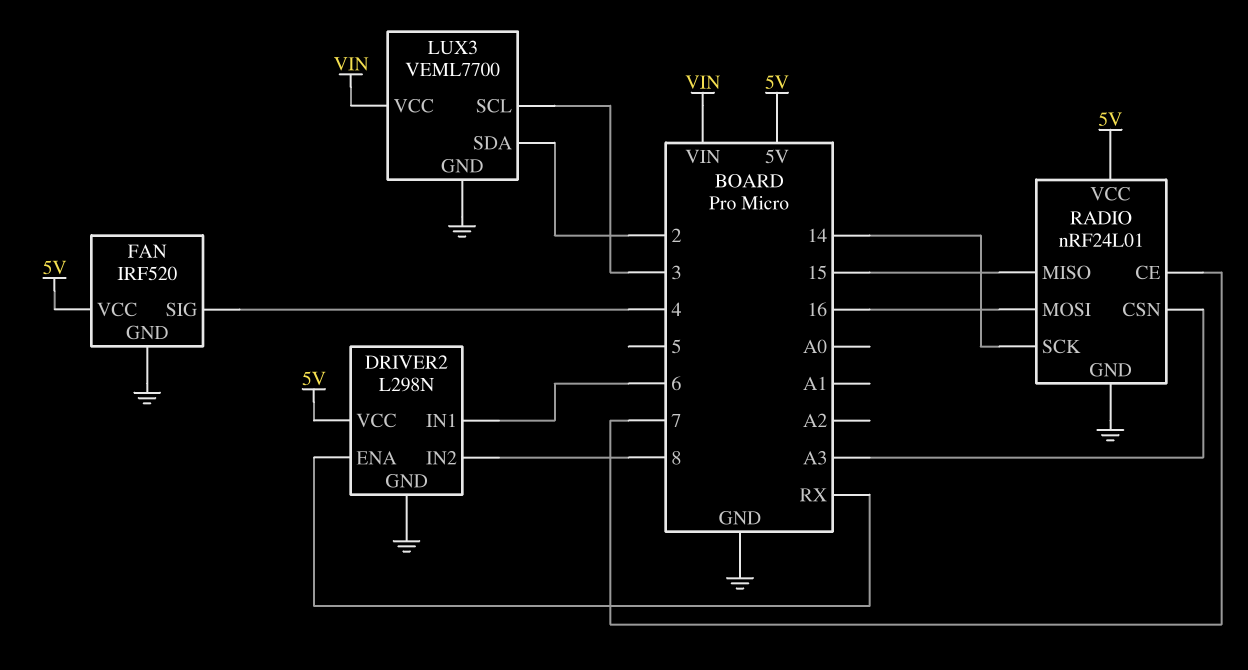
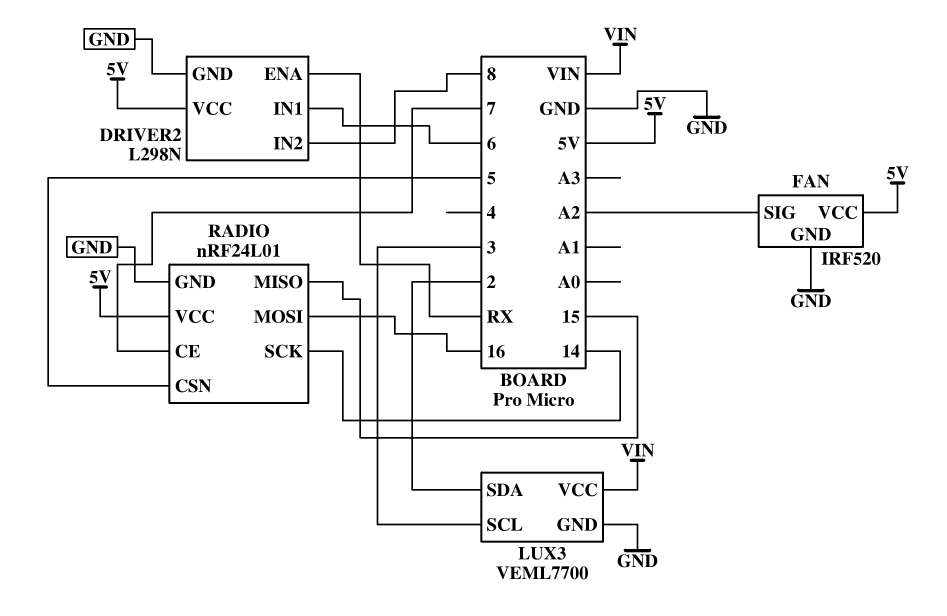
FAN pin SIG: 4 -> A2
RADIO pin CSN: A3 -> 5

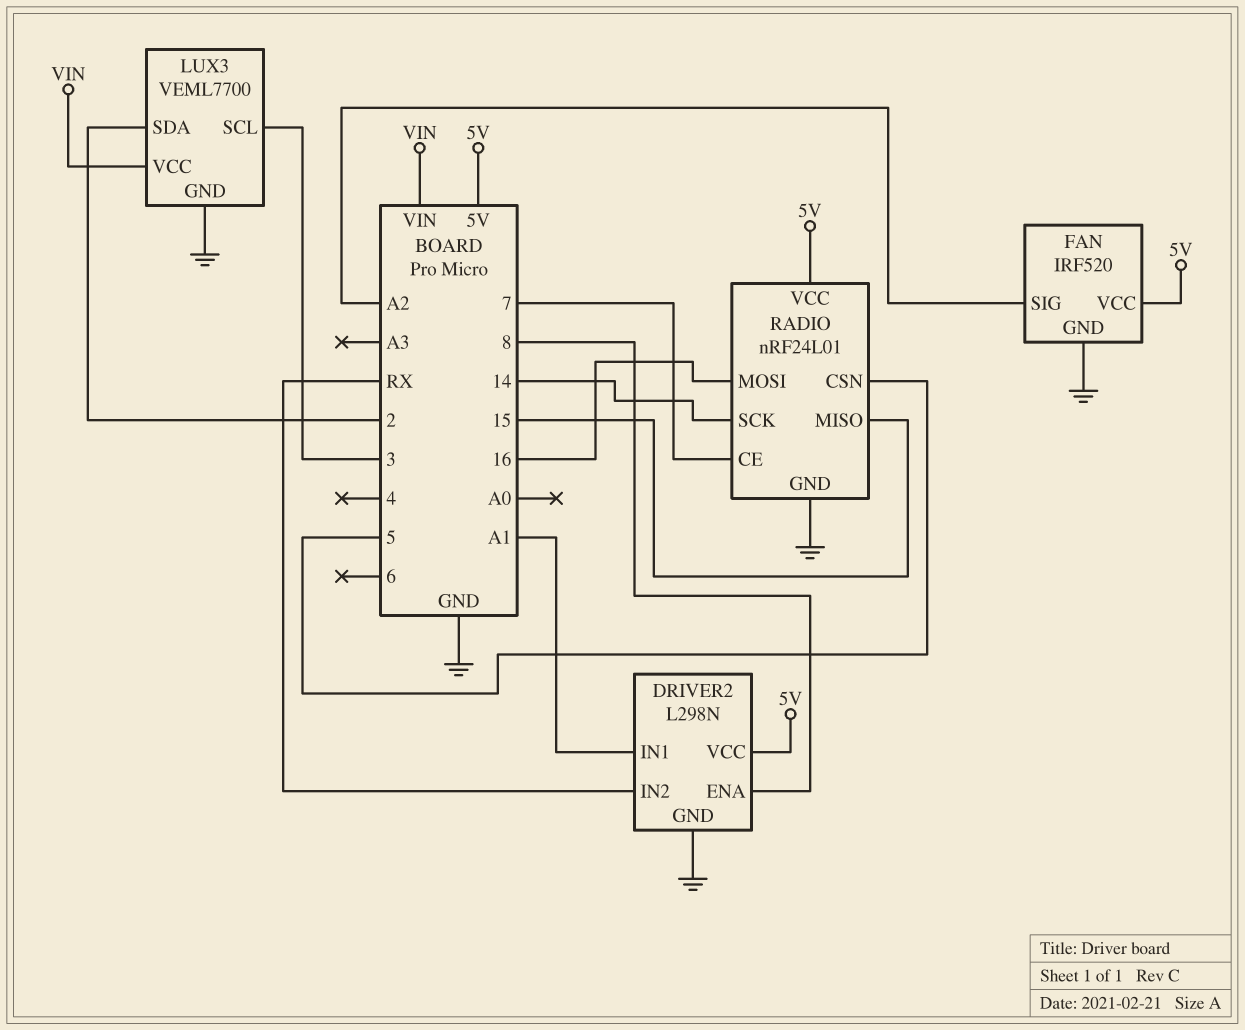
DRIVER2 pin ENA: RX -> 8
DRIVER2 pin IN1: 6 -> A1
DRIVER2 pin IN2: 8 -> RX

